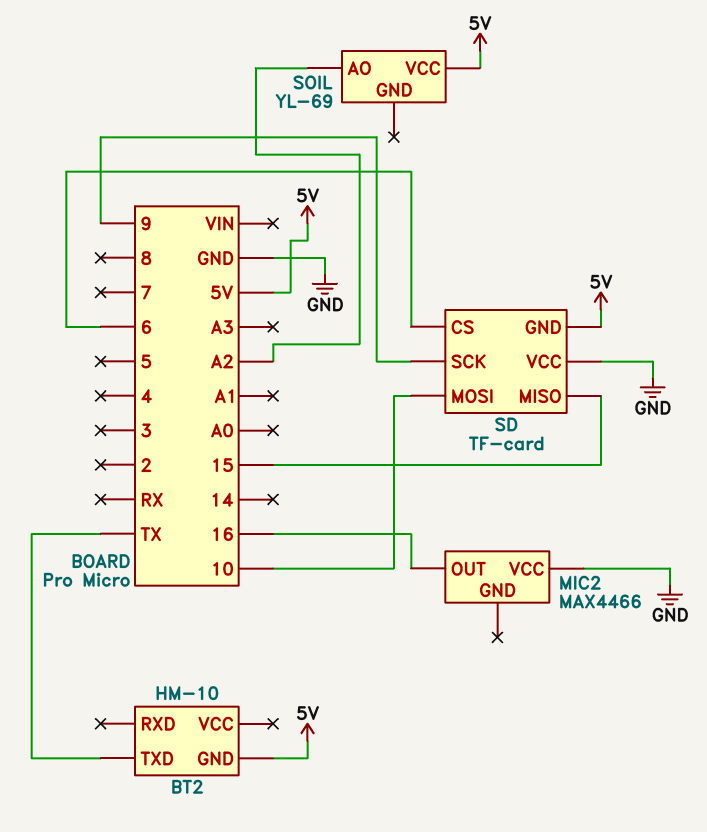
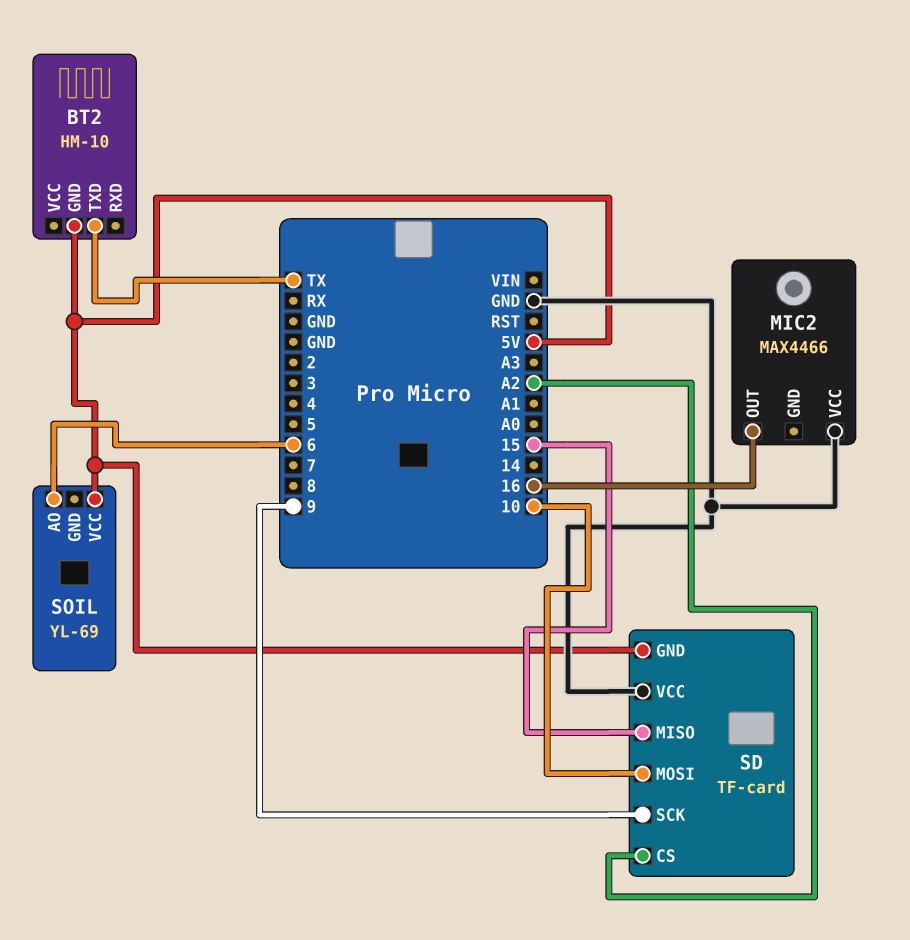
SD pin CS: 6 -> A2
SOIL pin AO: A2 -> 6

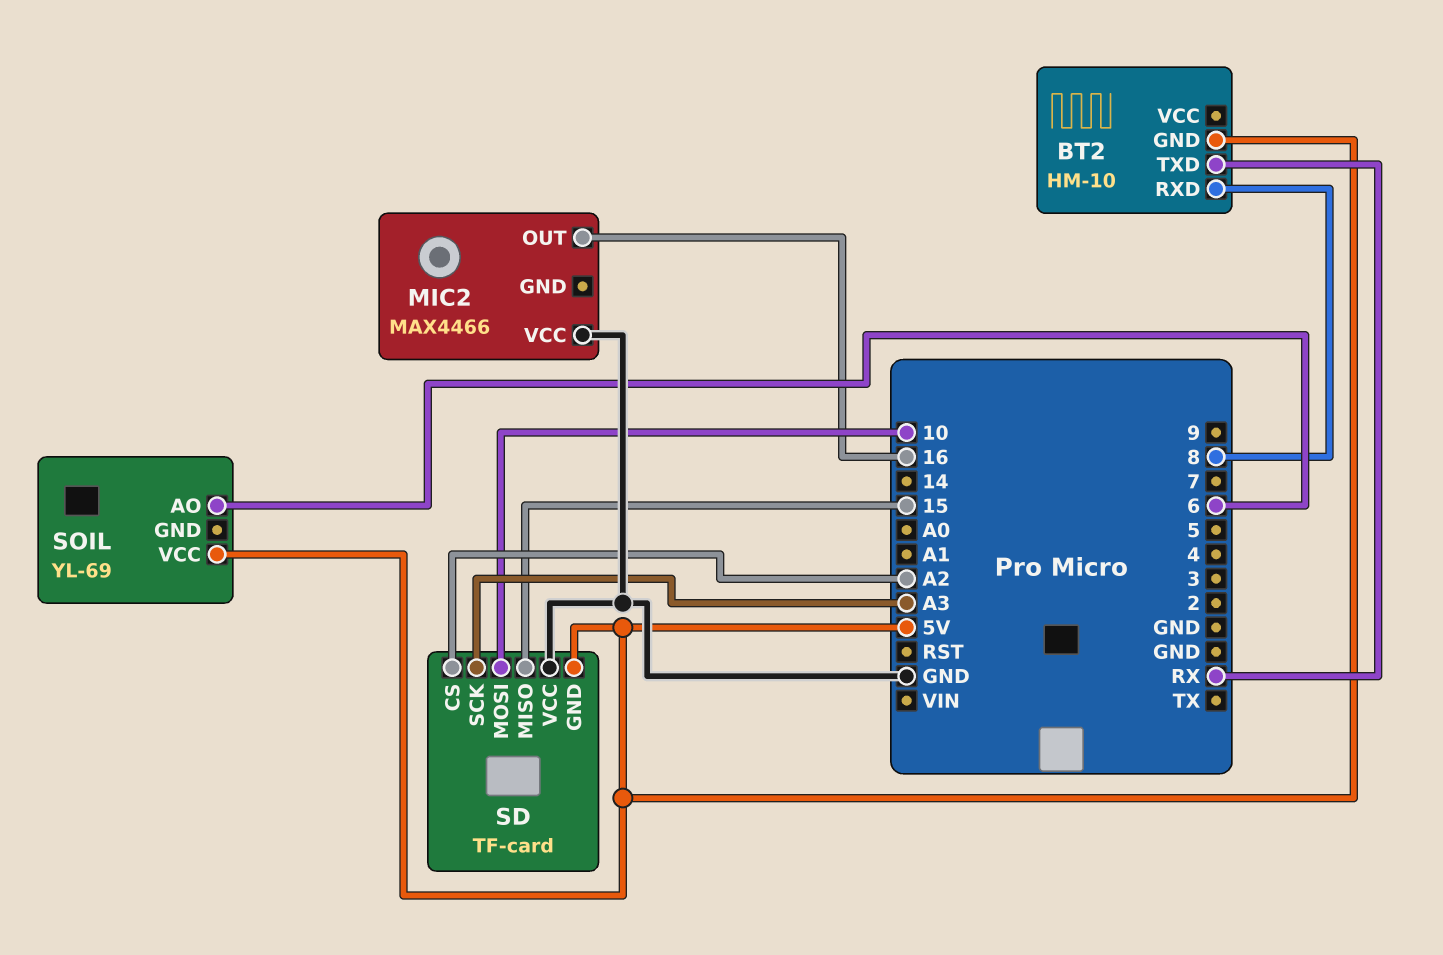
BT2 pin RXD: none -> 8
BT2 pin TXD: TX -> RX
SD pin SCK: 9 -> A3

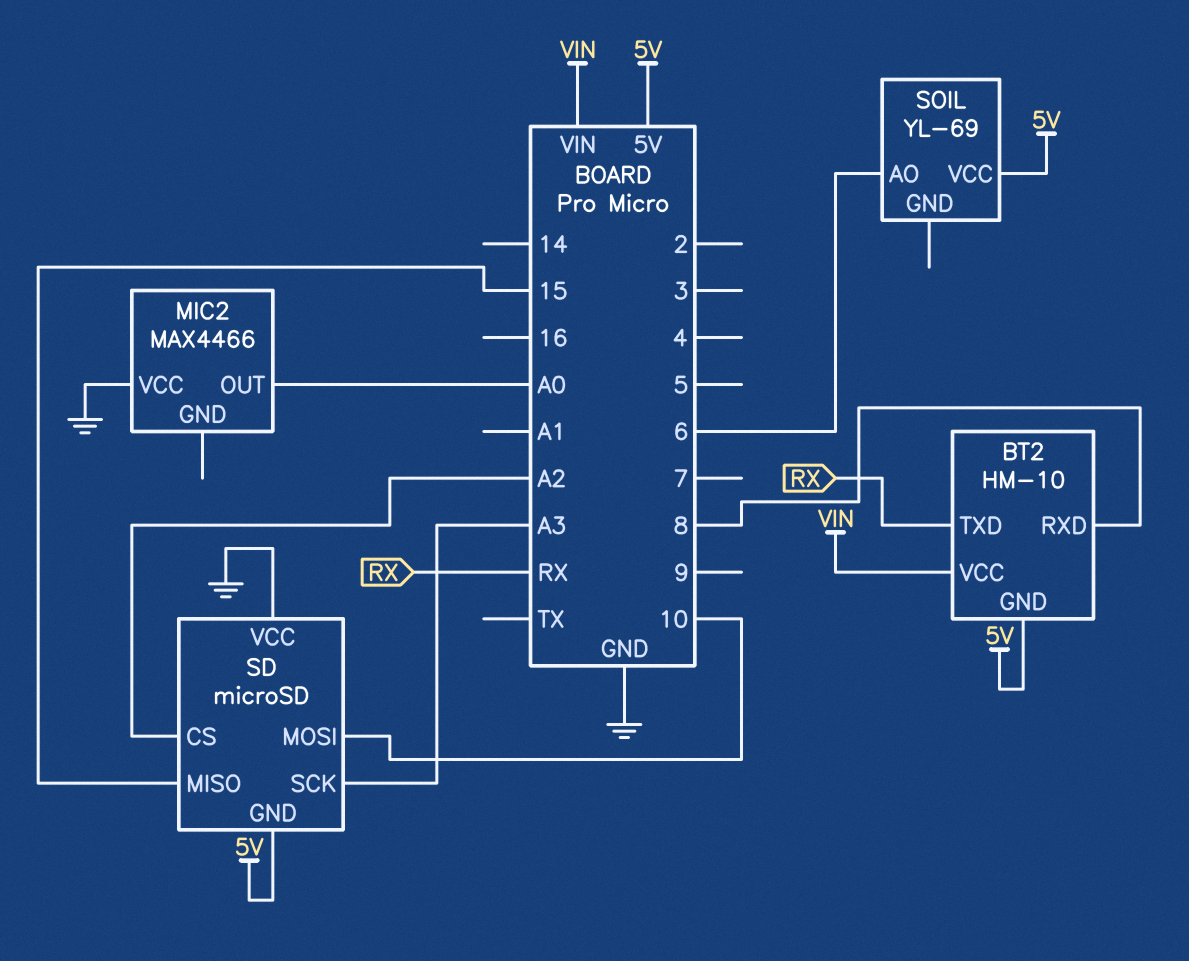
BT2 pin VCC: none -> VIN
MIC2 pin OUT: 16 -> A0
SD: TF-card -> microSD

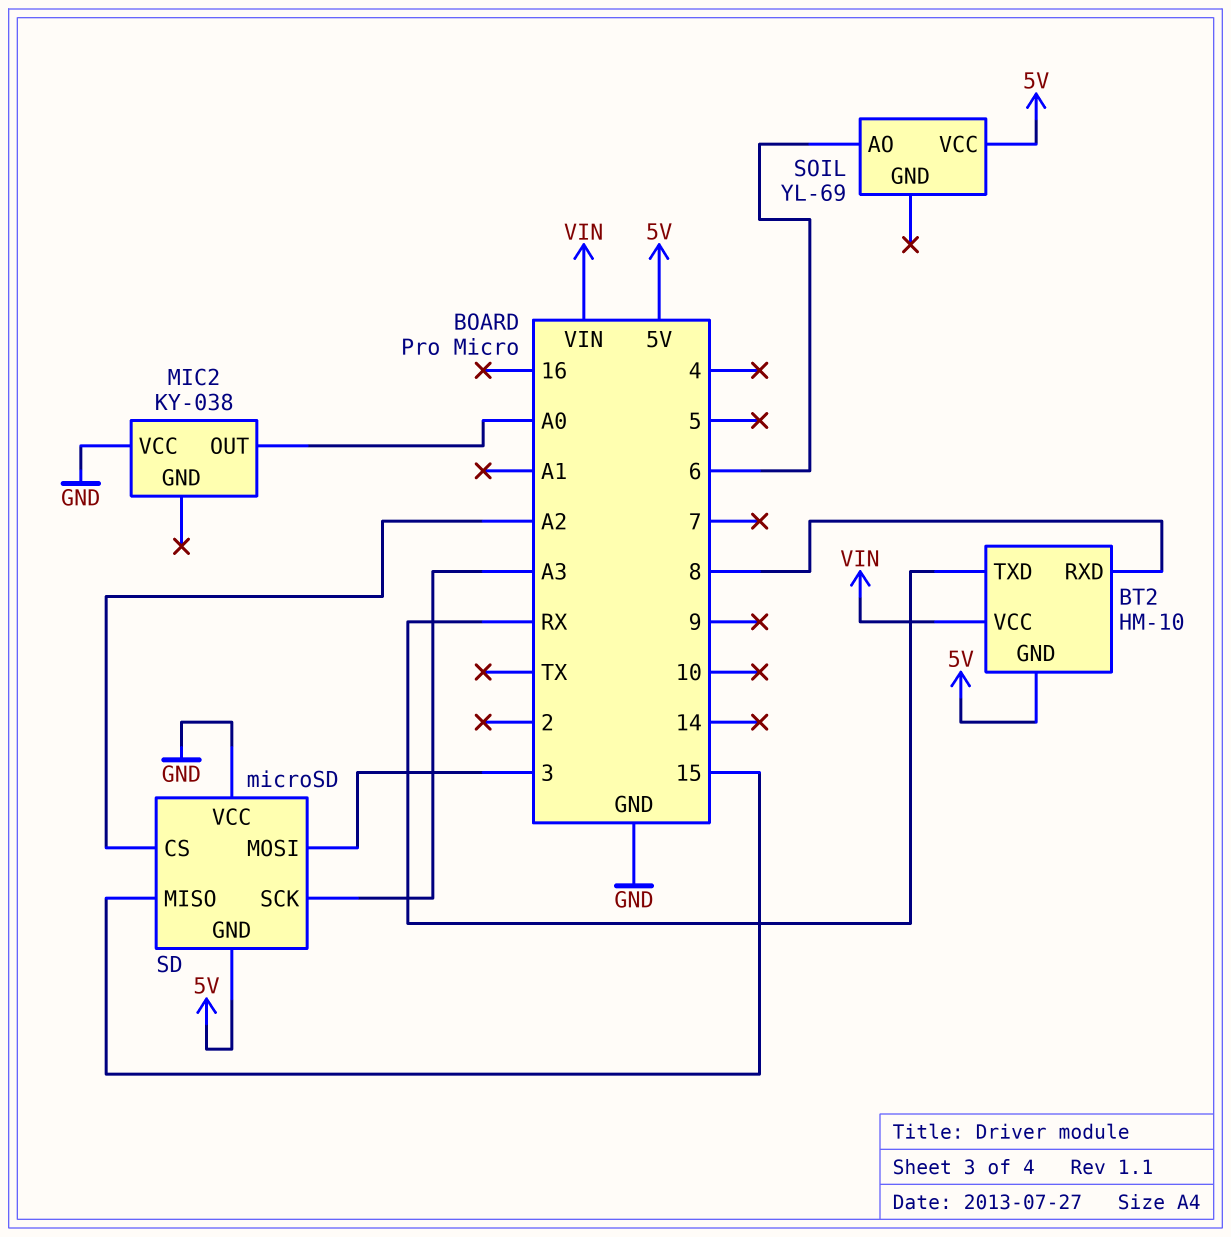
MIC2: MAX4466 -> KY-038
SD pin MOSI: 10 -> 3

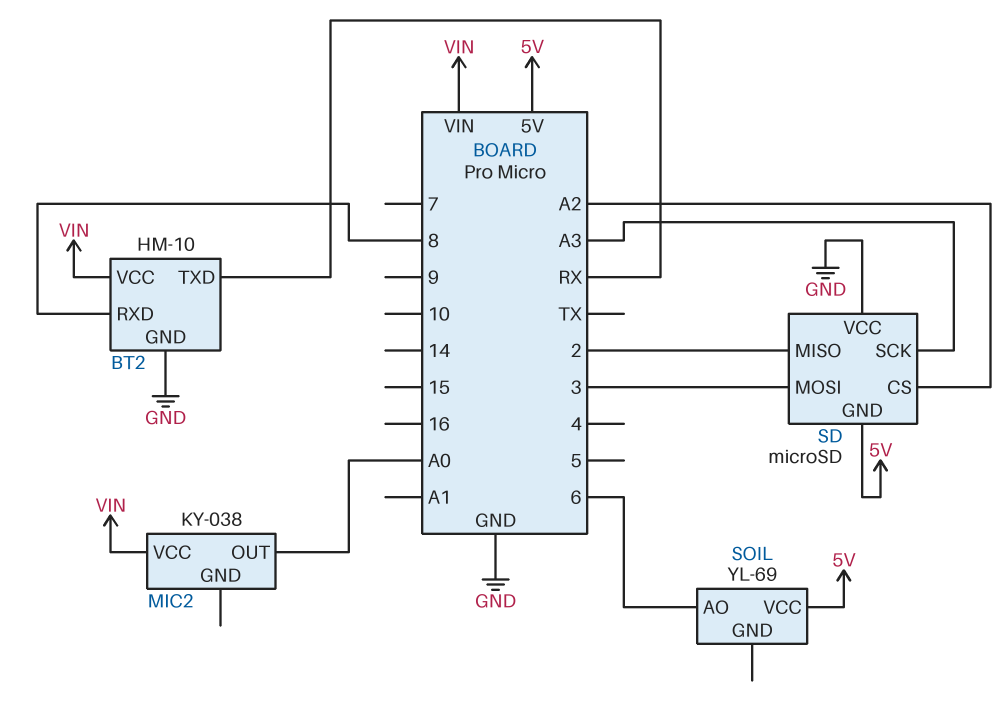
BT2 pin GND: 5V -> GND
MIC2 pin VCC: GND -> VIN
SD pin MISO: 15 -> 2

